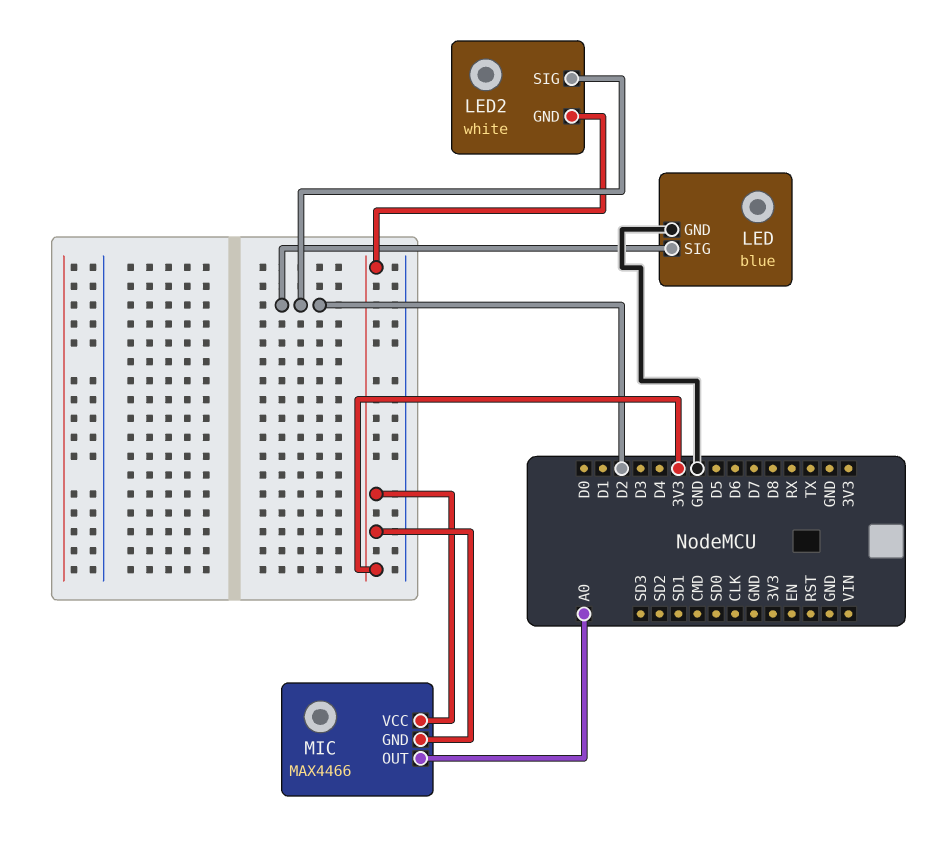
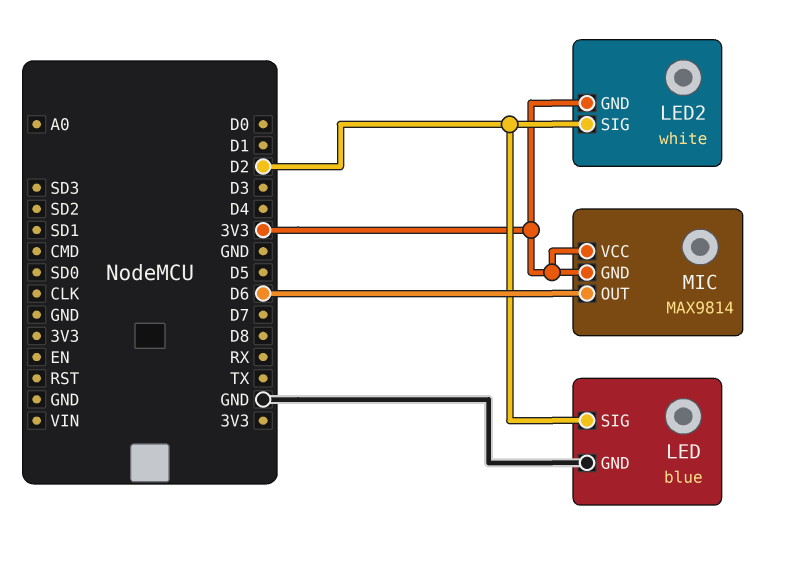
MIC: MAX4466 -> MAX9814
MIC pin OUT: A0 -> D6

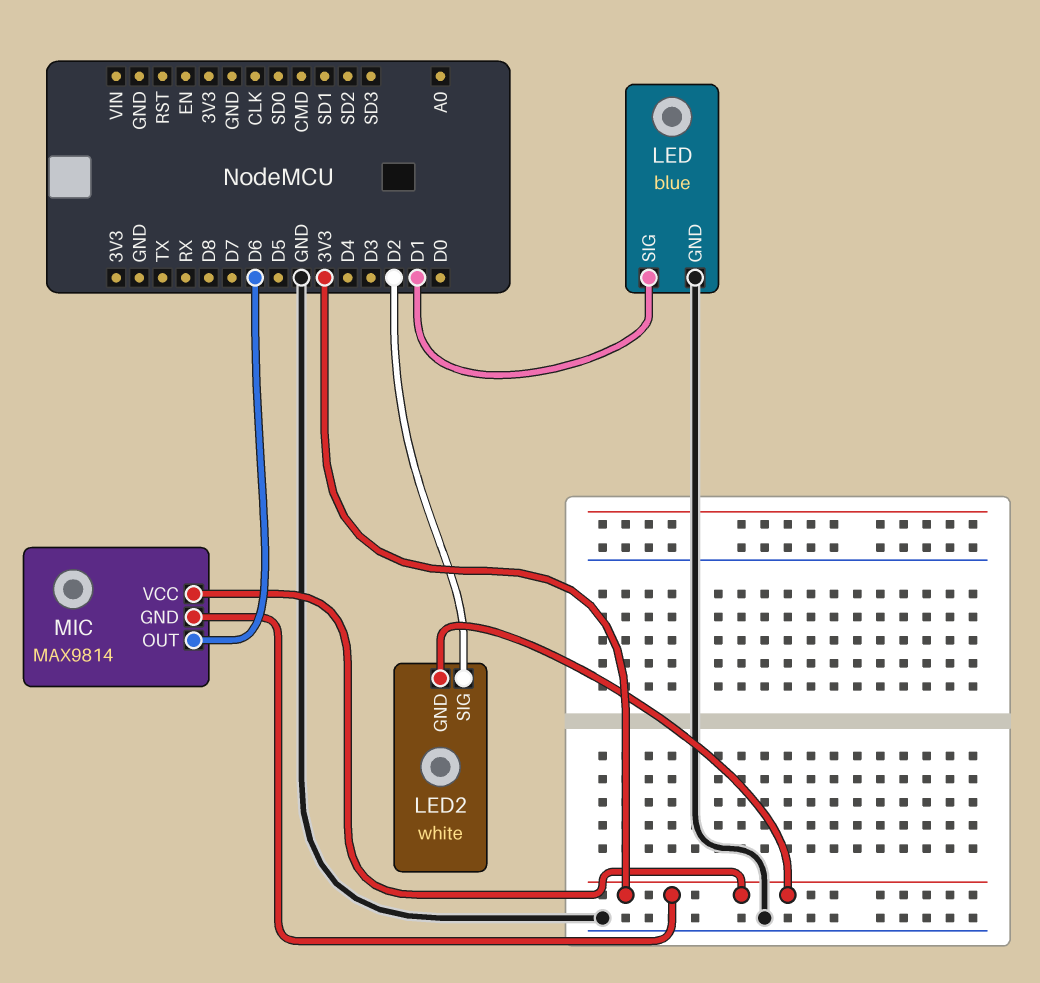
LED pin SIG: D2 -> D1

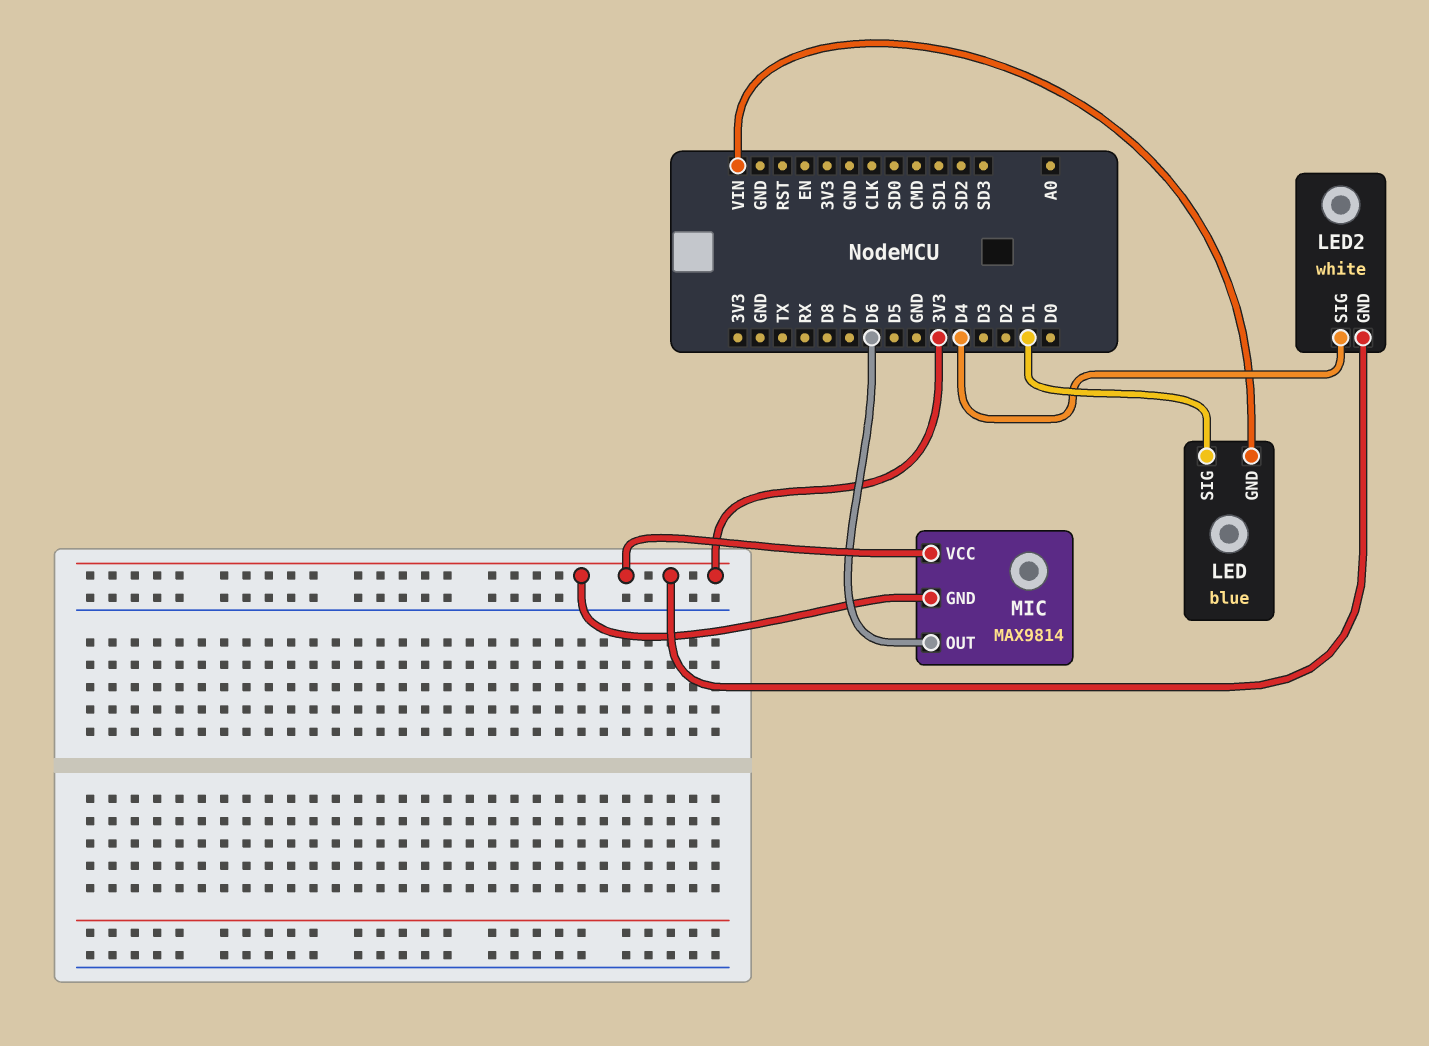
LED pin GND: GND -> VIN
LED2 pin SIG: D2 -> D4

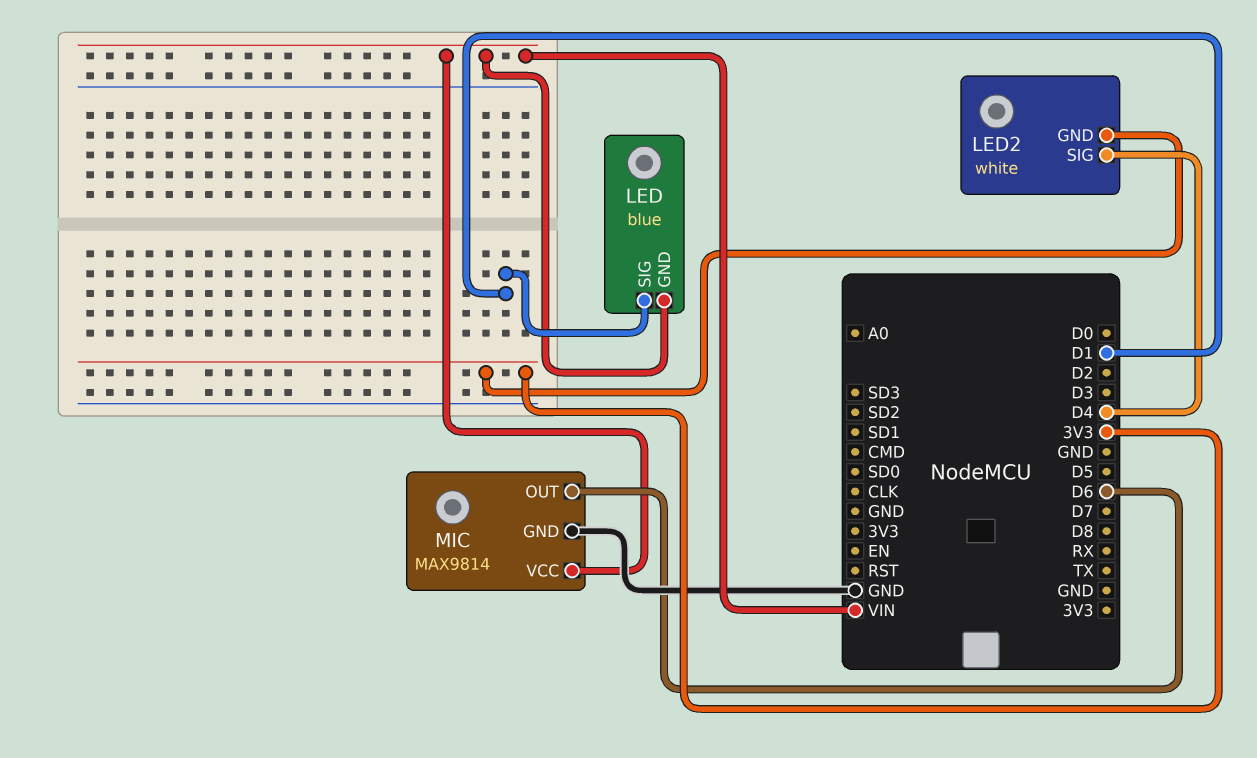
MIC pin GND: 3V3 -> GND
MIC pin VCC: 3V3 -> VIN

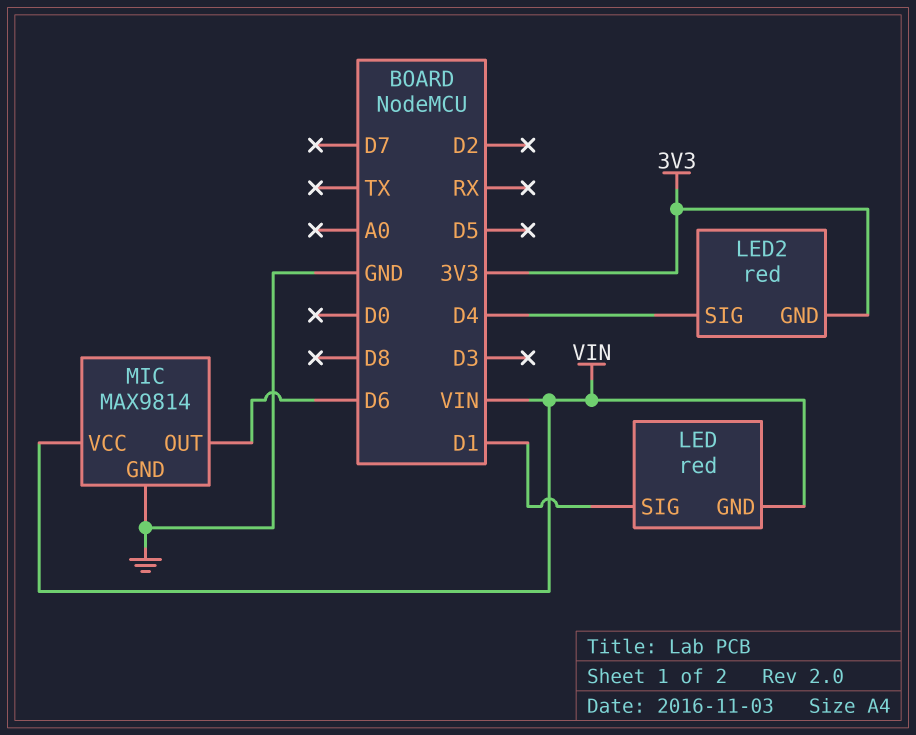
LED: blue -> red
LED2: white -> red

